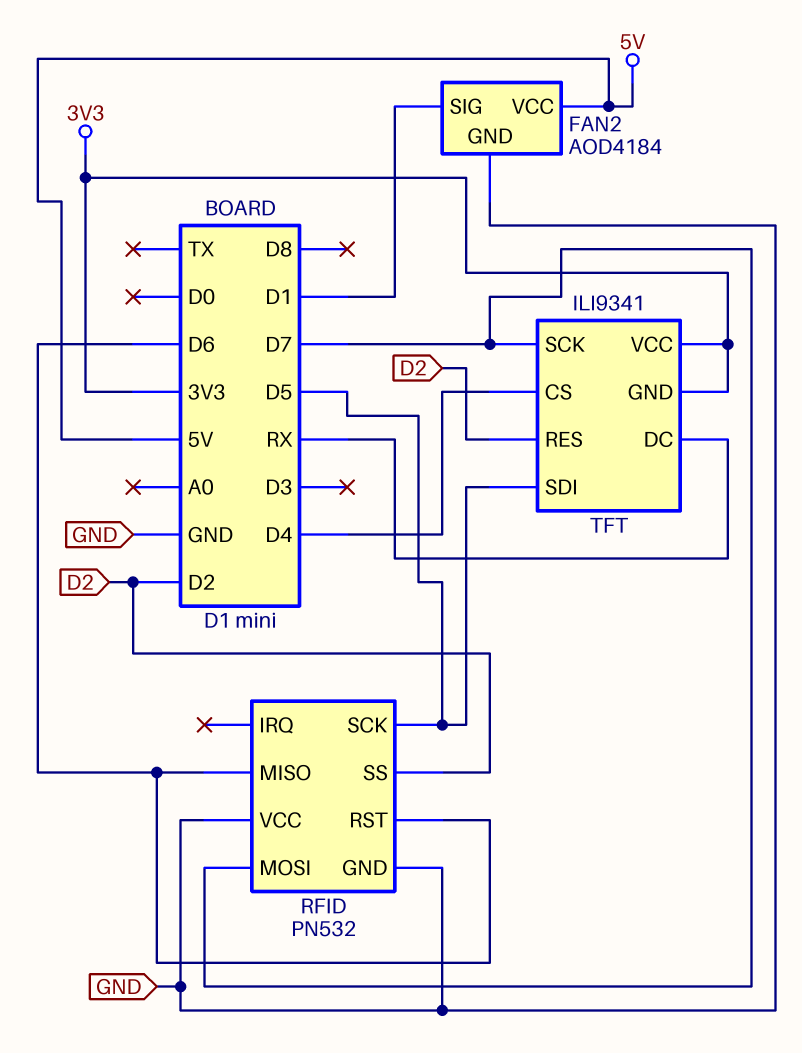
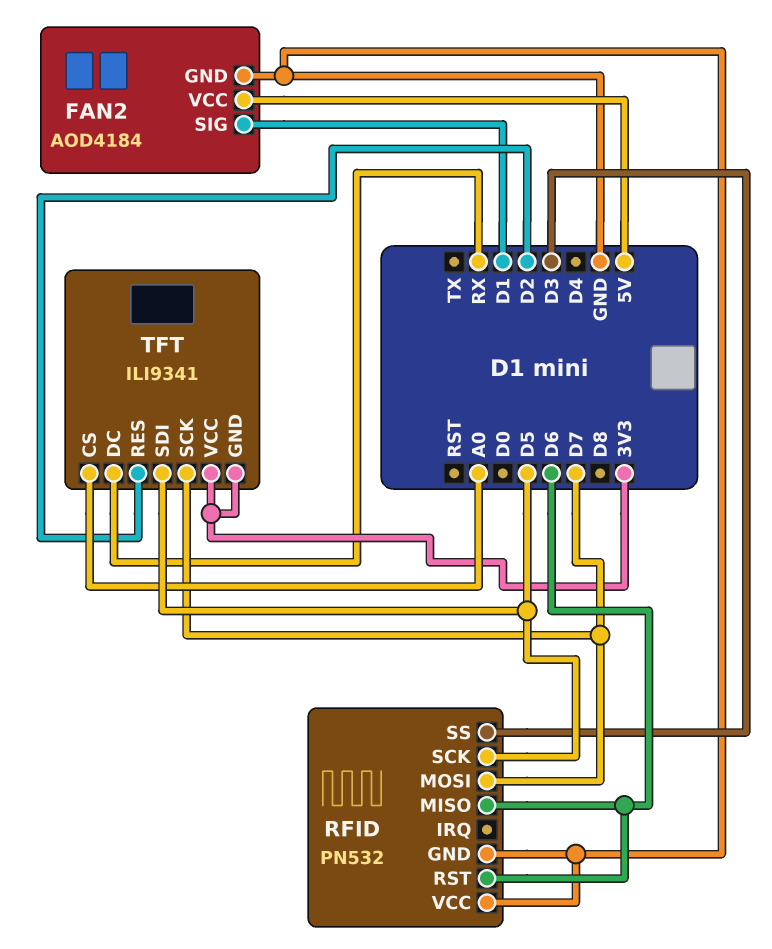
RFID pin SS: D2 -> D3
TFT pin CS: D4 -> A0

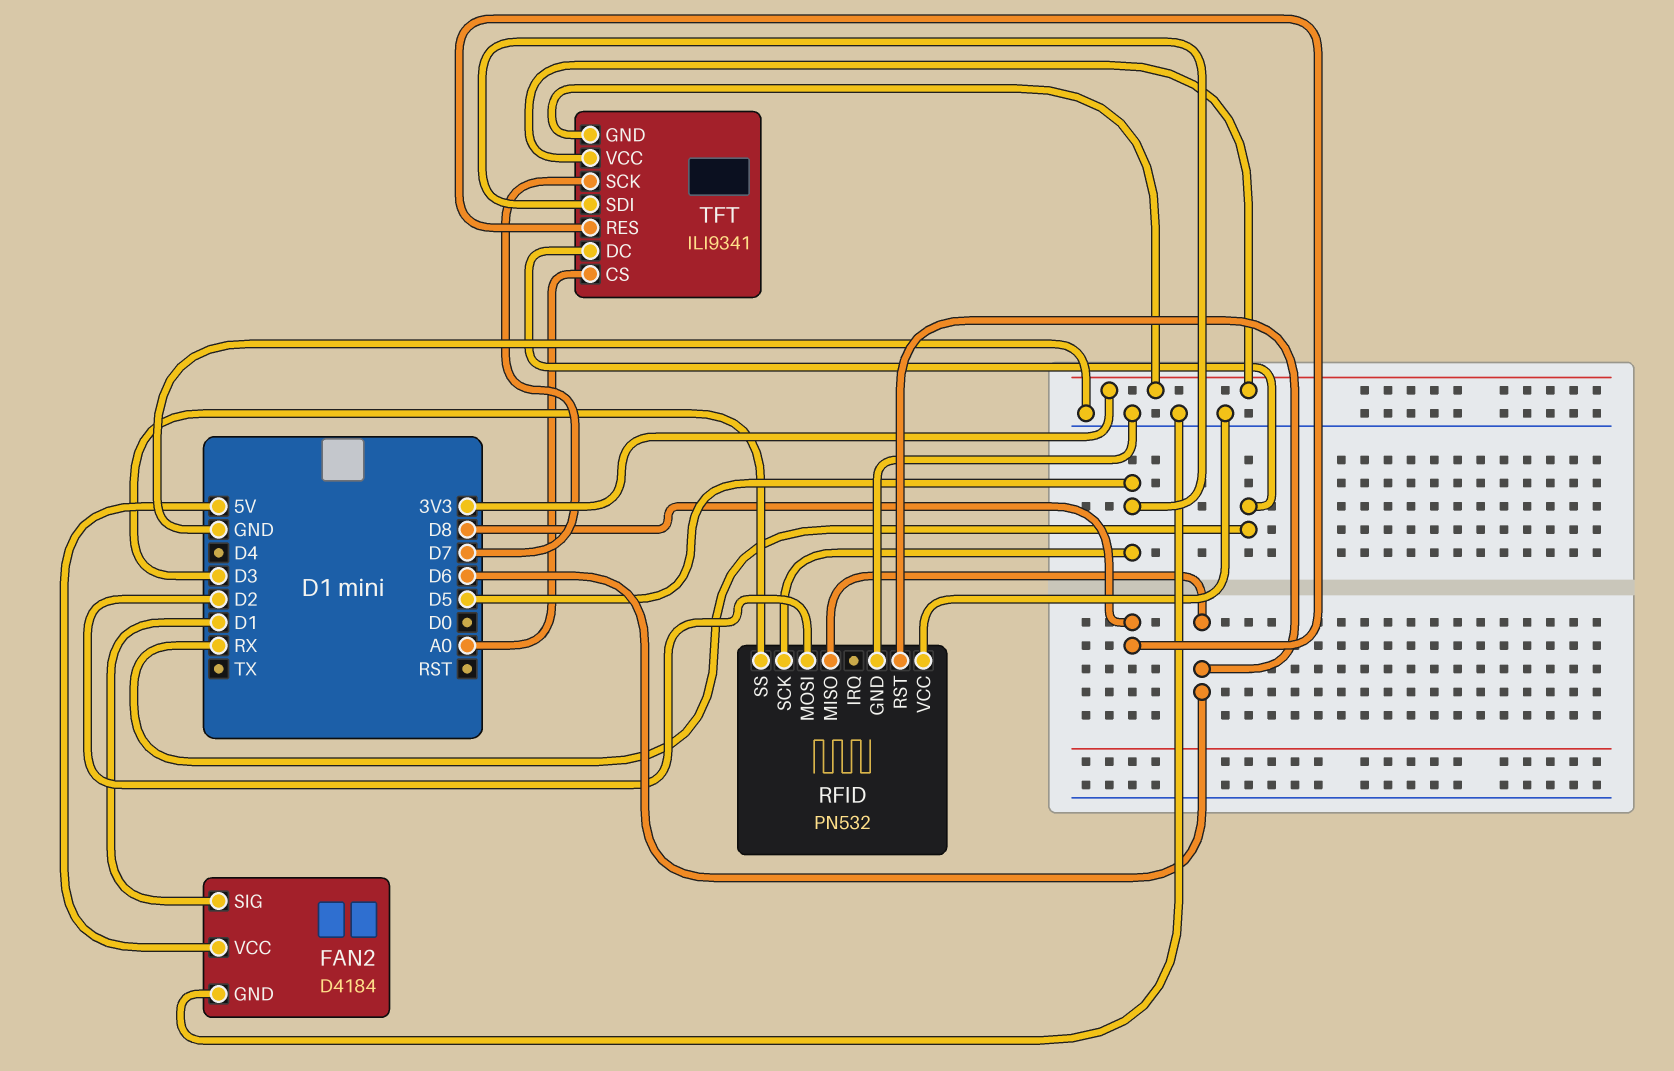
FAN2: AOD4184 -> D4184
RFID pin MOSI: D7 -> D2
TFT pin RES: D2 -> D8

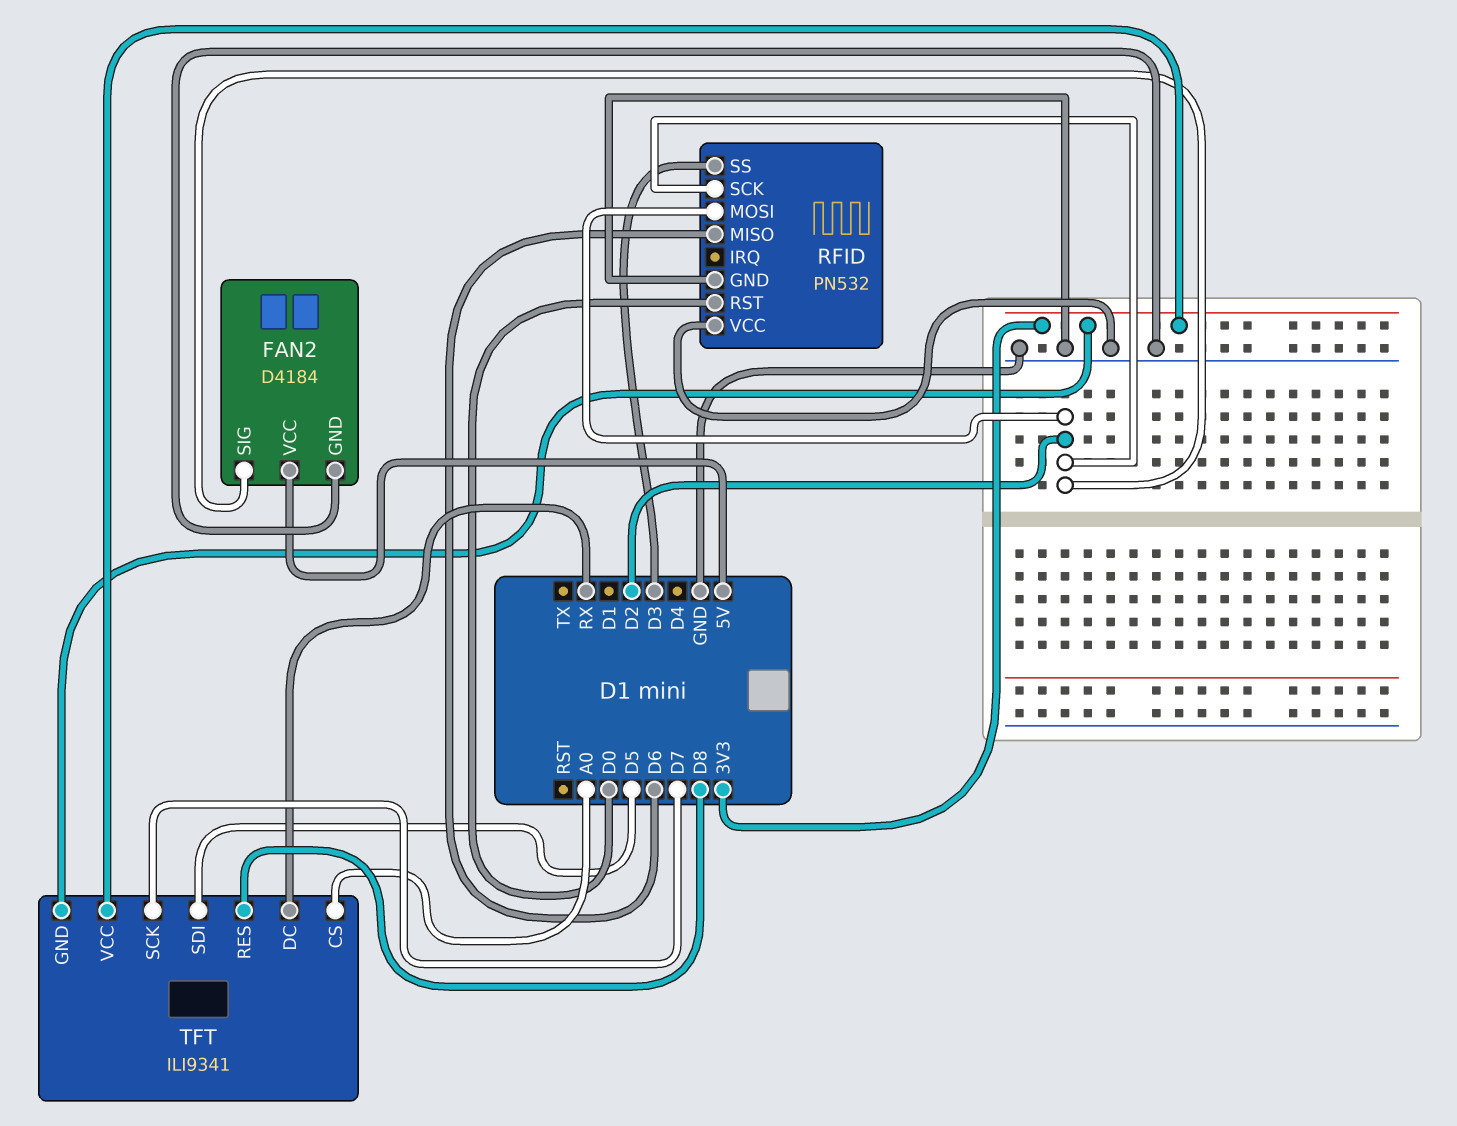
FAN2 pin SIG: D1 -> D2
RFID pin RST: D6 -> D0
RFID pin SCK: D5 -> D2

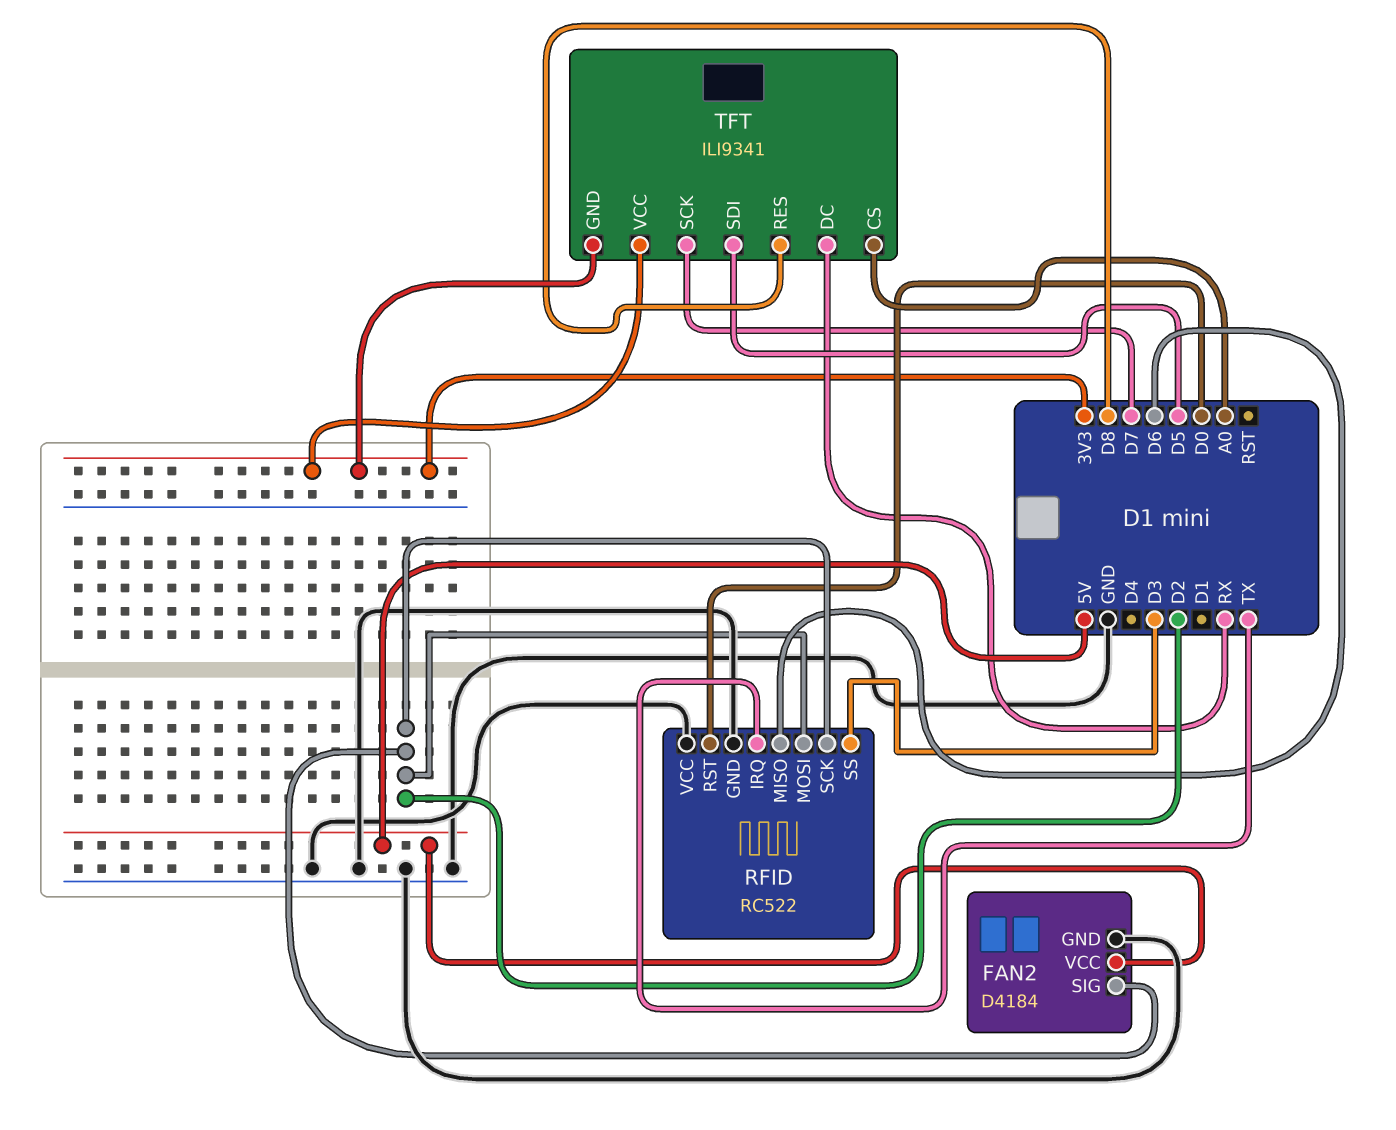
RFID: PN532 -> RC522
RFID pin IRQ: none -> TX

